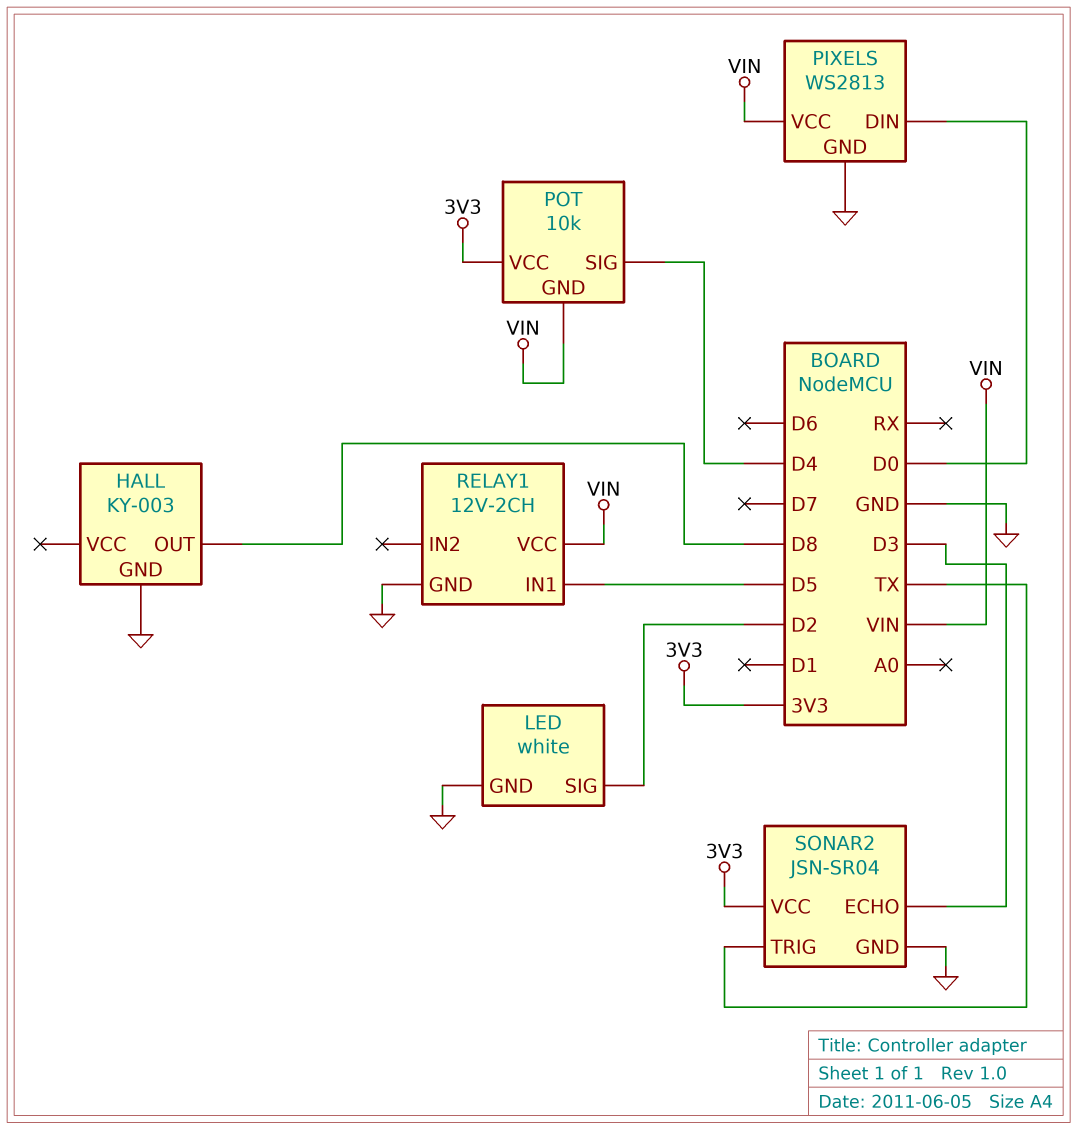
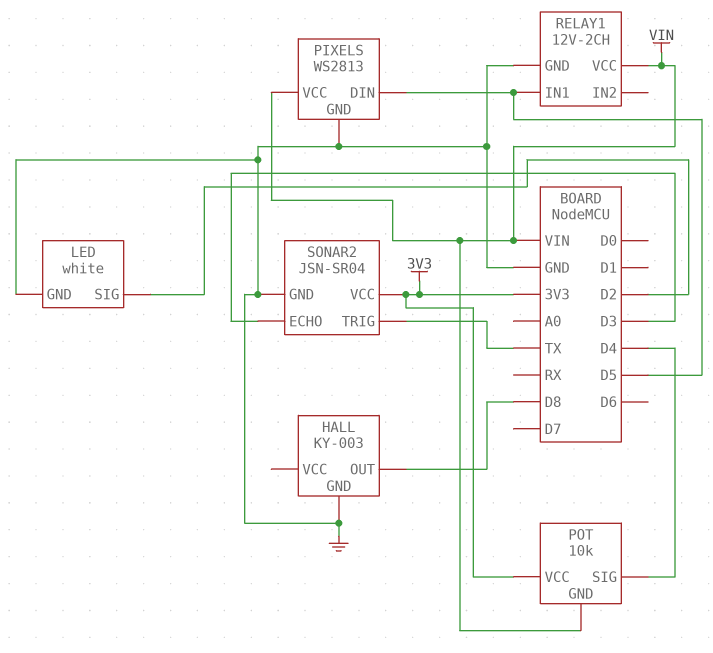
PIXELS pin DIN: D0 -> D5

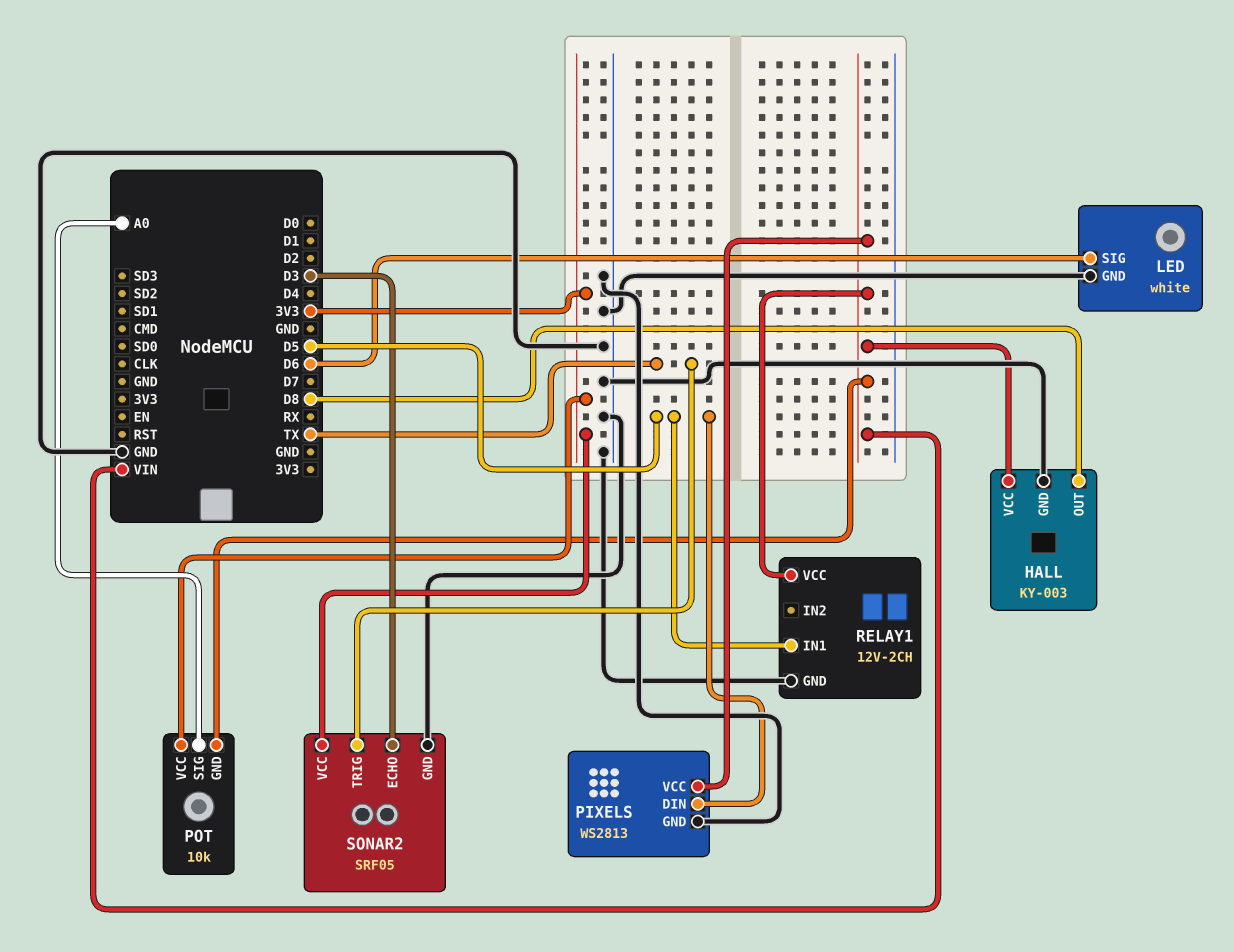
HALL pin VCC: none -> VIN
LED pin SIG: D2 -> D6
POT pin SIG: D4 -> A0
SONAR2: JSN-SR04 -> SRF05

